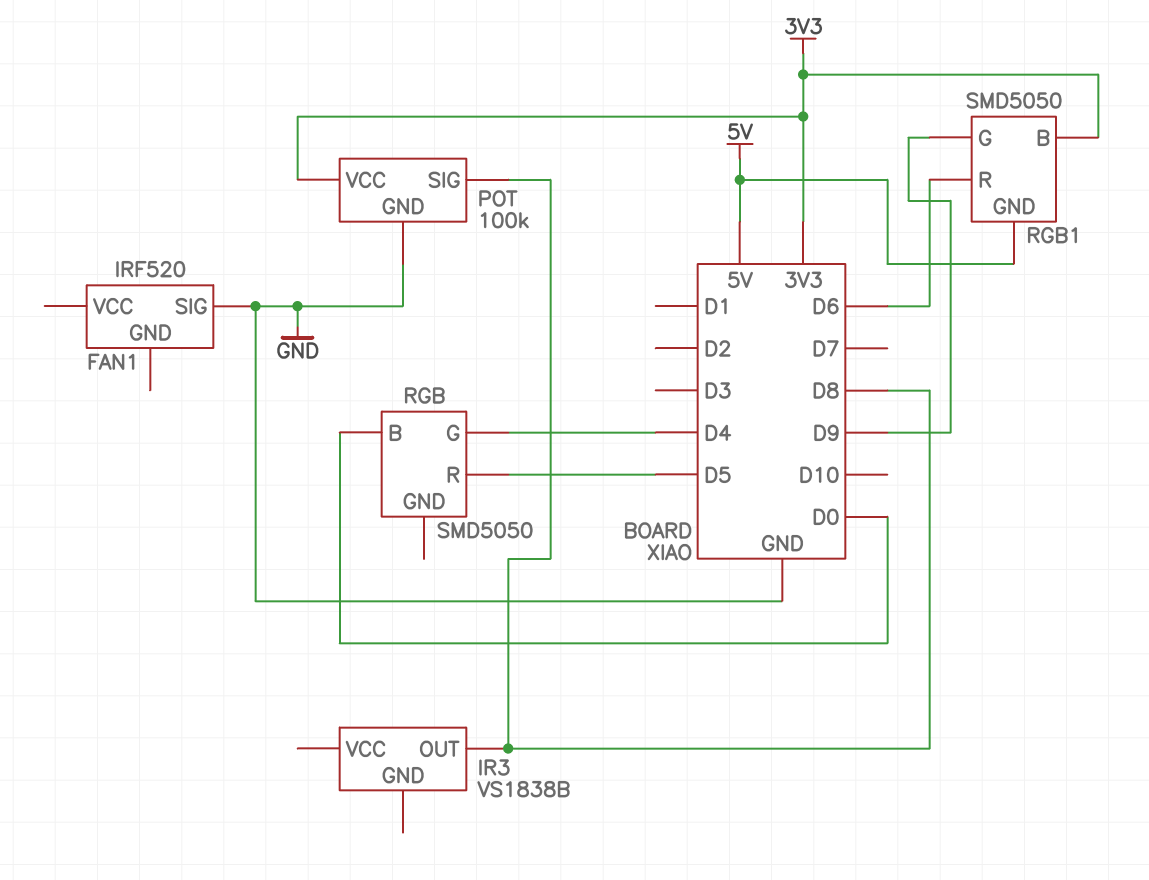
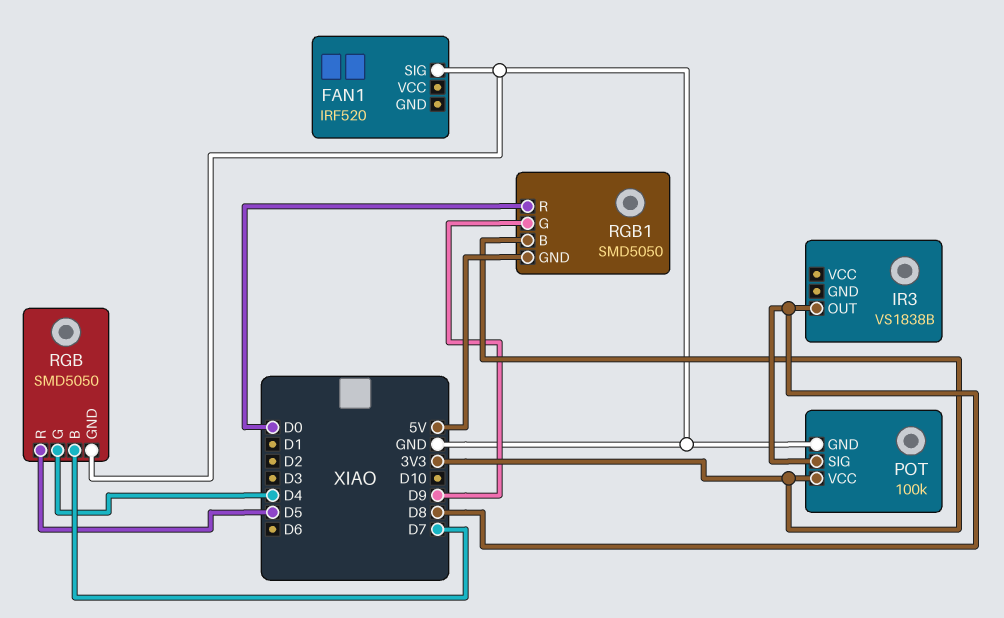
RGB pin B: D0 -> D7
RGB pin GND: none -> GND
RGB1 pin R: D6 -> D0

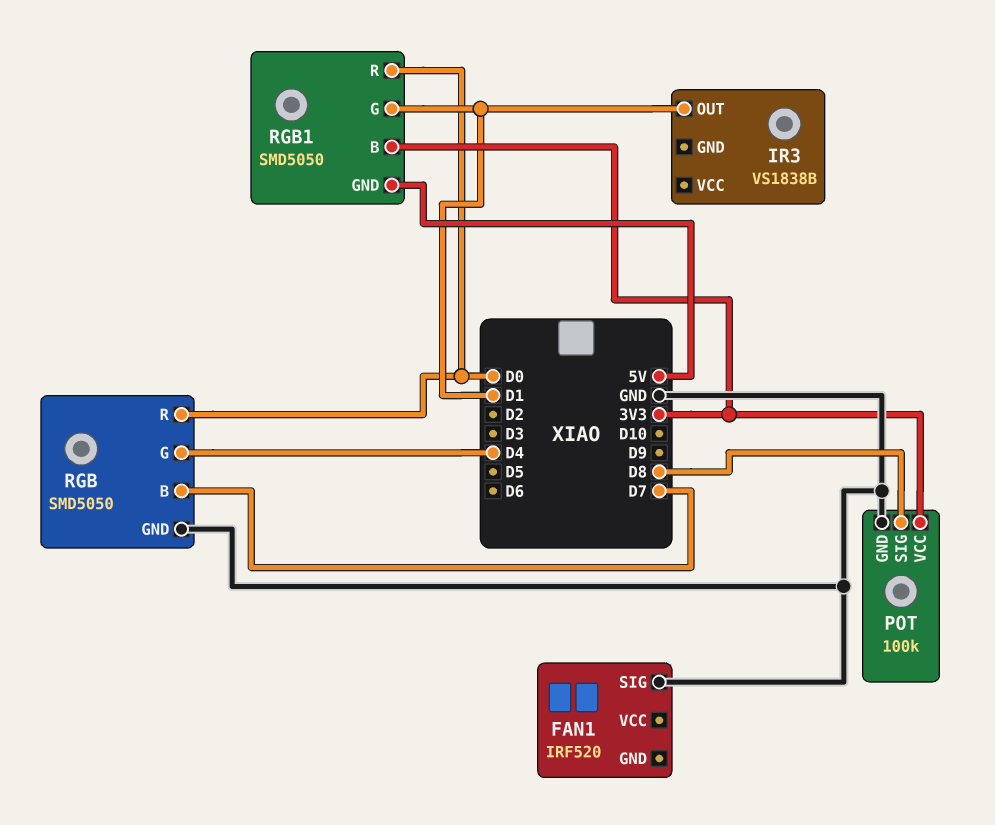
IR3 pin OUT: D8 -> D1
RGB pin R: D5 -> D0
RGB1 pin G: D9 -> D1

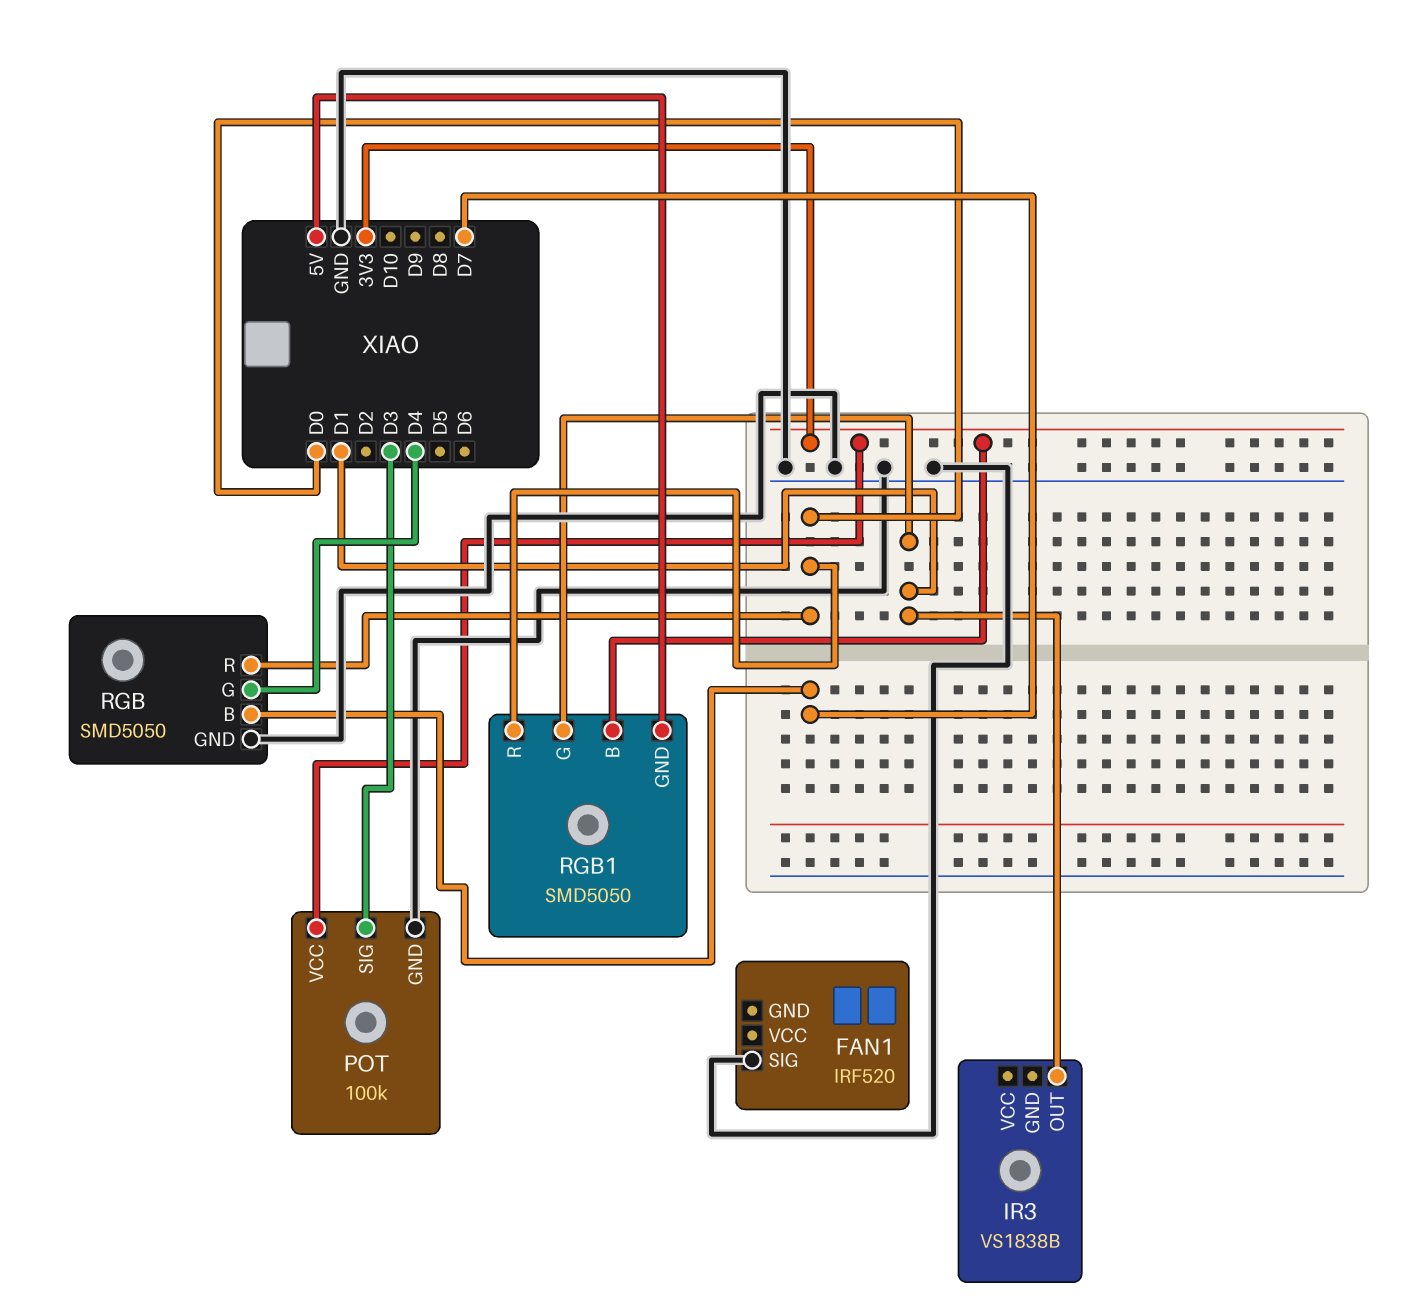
POT pin SIG: D8 -> D3

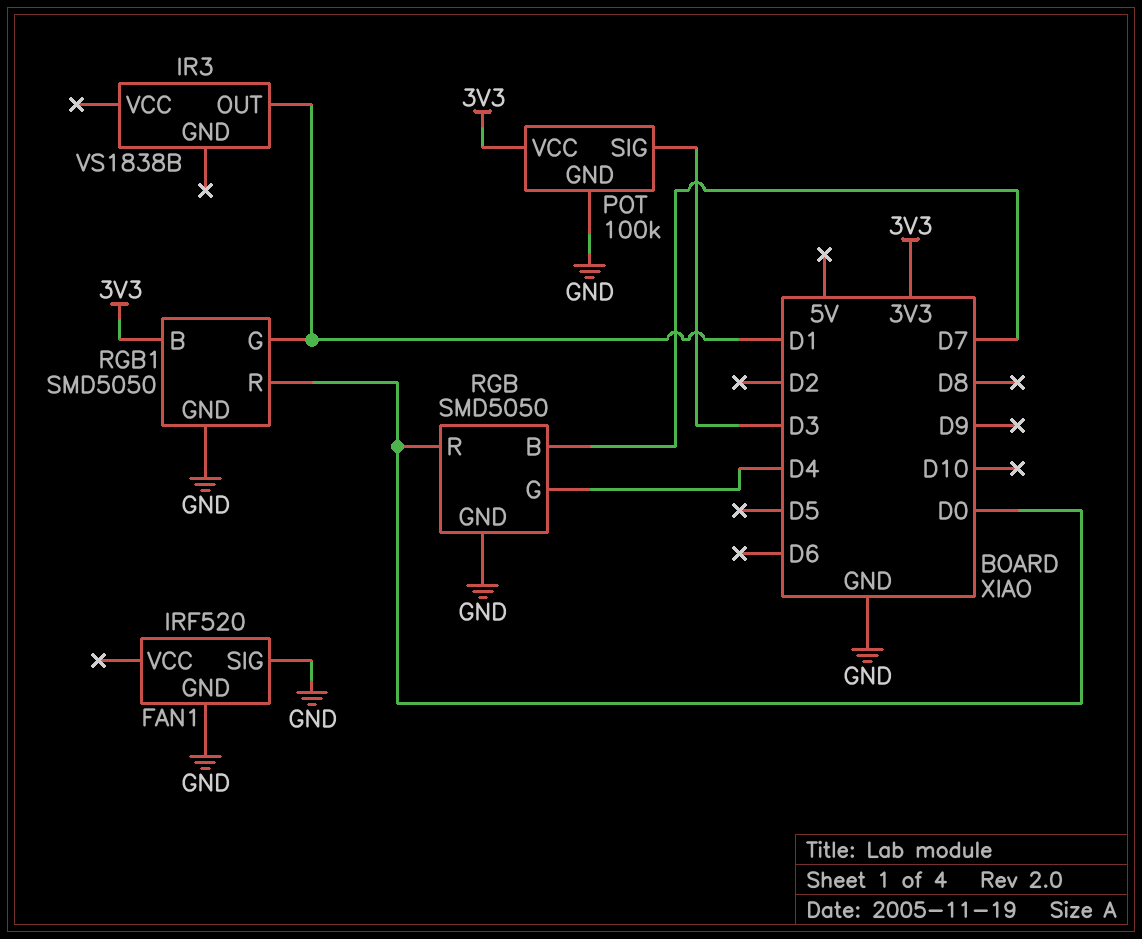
FAN1 pin GND: none -> GND
RGB1 pin GND: 5V -> GND

